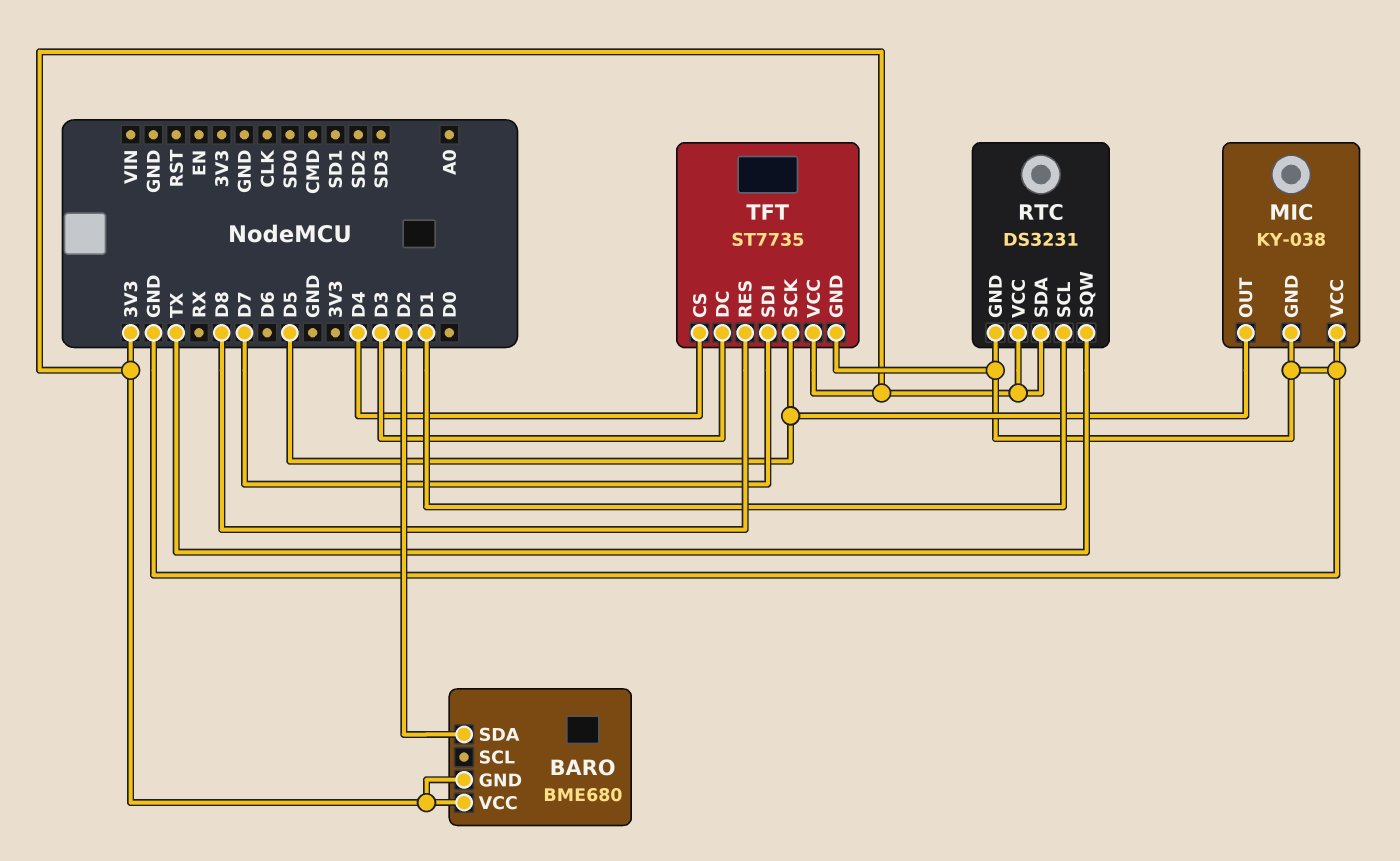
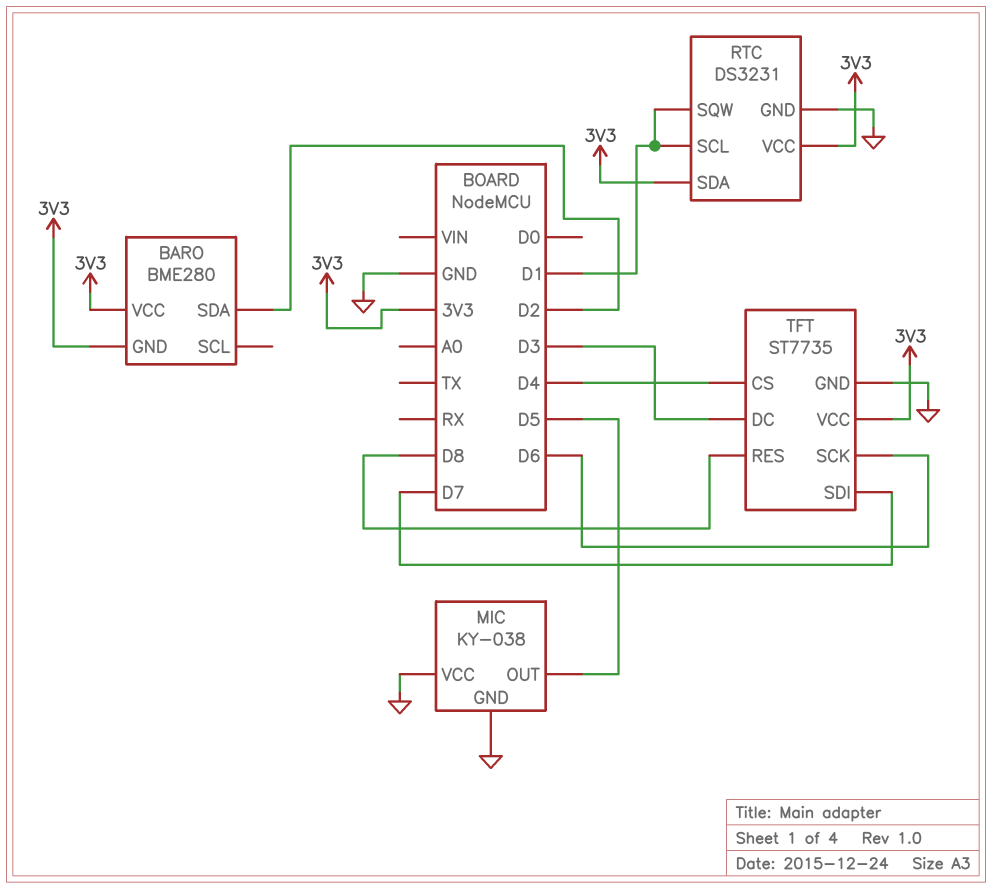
BARO: BME680 -> BME280
RTC pin SQW: TX -> D1
TFT pin SCK: D5 -> D6

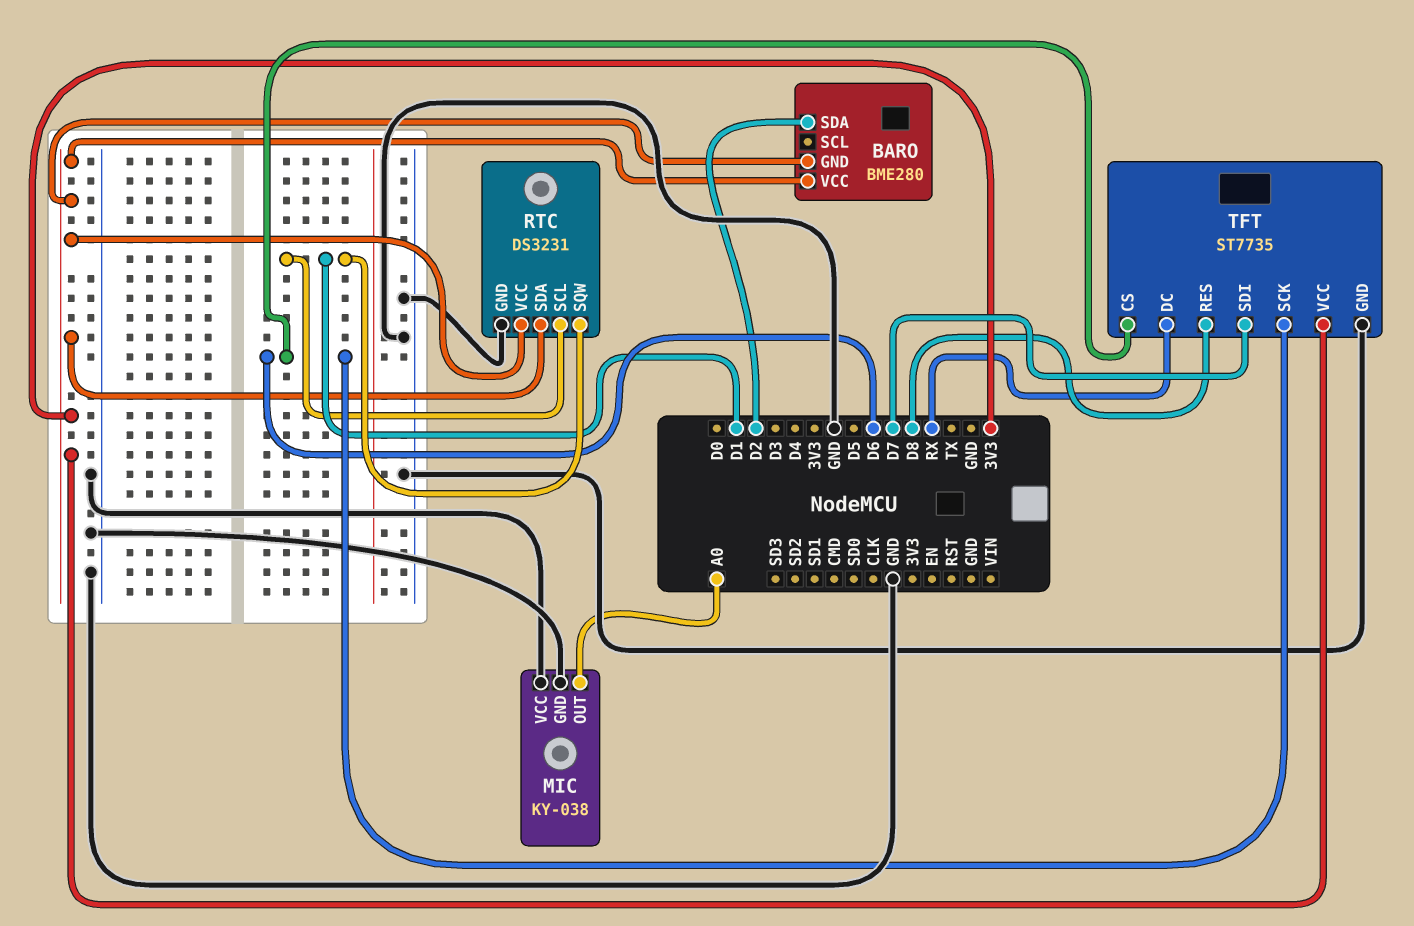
MIC pin OUT: D5 -> A0
TFT pin CS: D4 -> D6
TFT pin DC: D3 -> RX

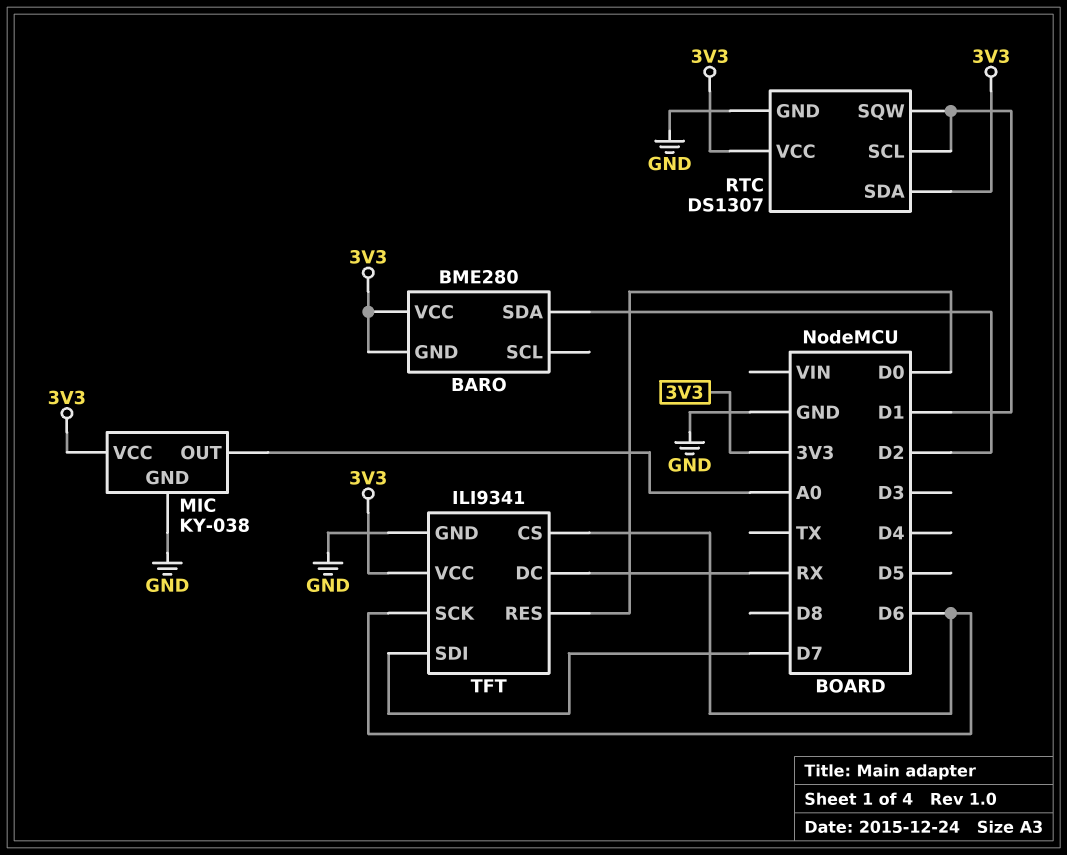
MIC pin VCC: GND -> 3V3
RTC: DS3231 -> DS1307
TFT: ST7735 -> ILI9341
TFT pin RES: D8 -> D0

